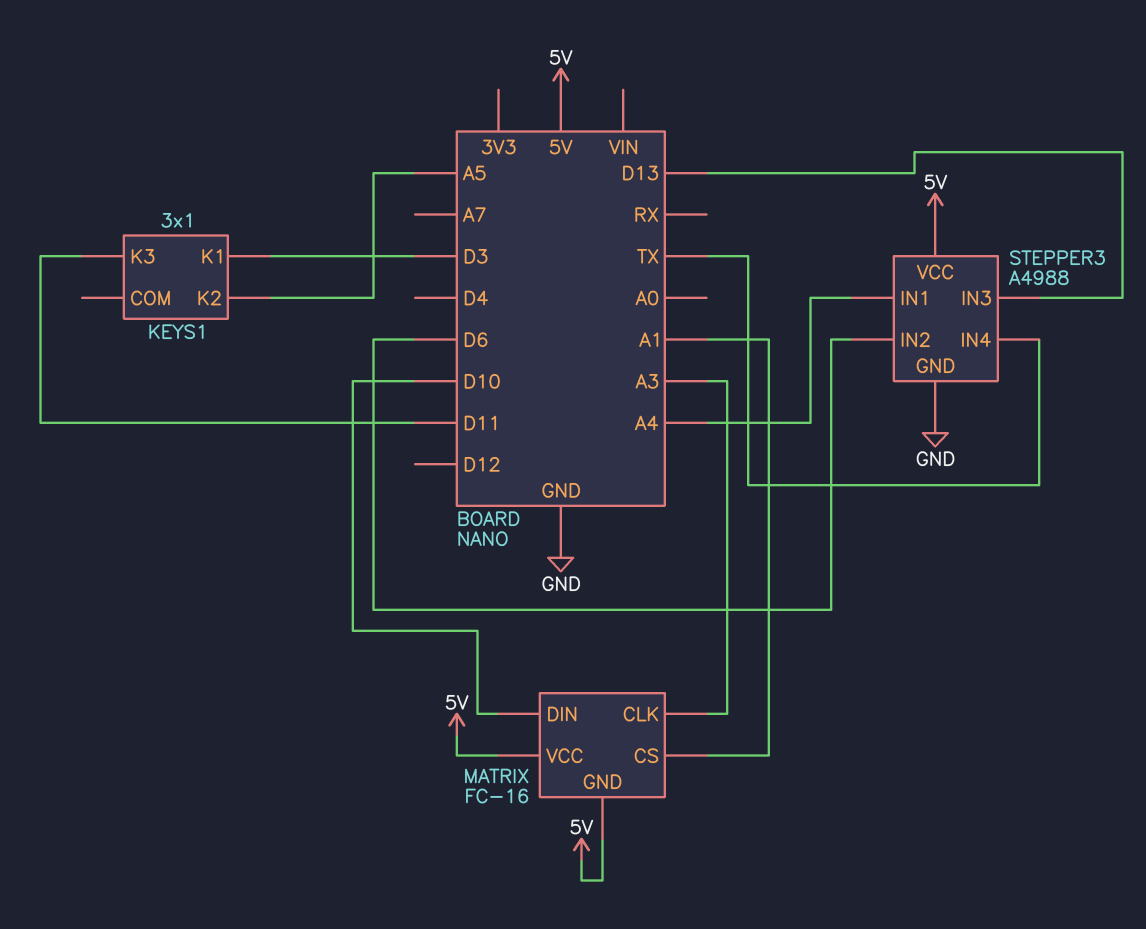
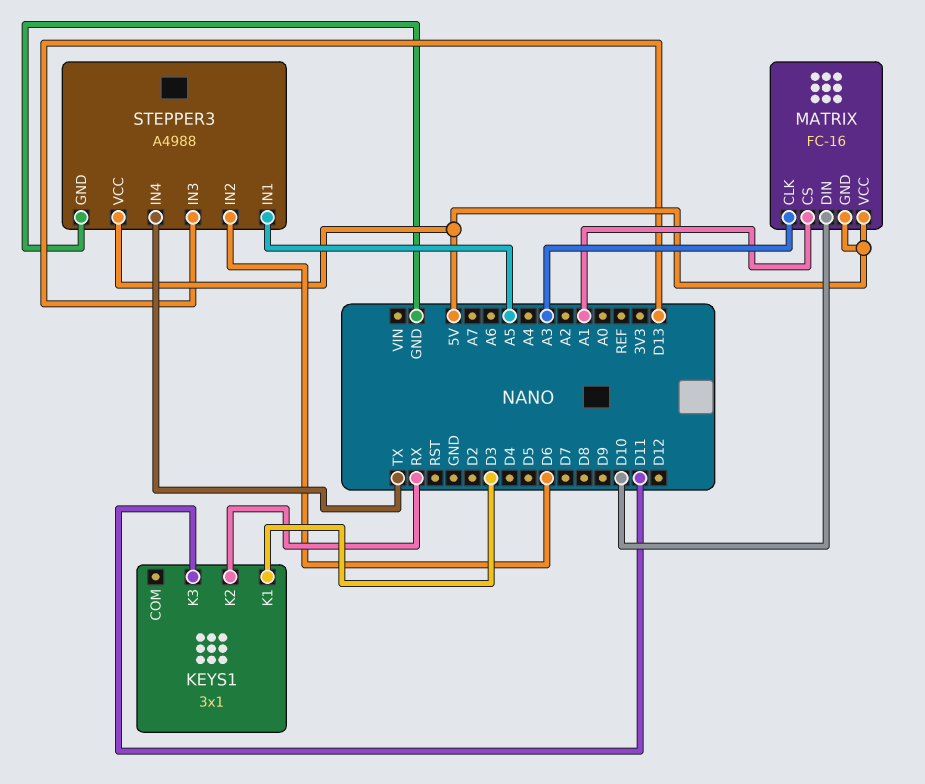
KEYS1 pin K2: A5 -> RX
STEPPER3 pin IN1: A4 -> A5

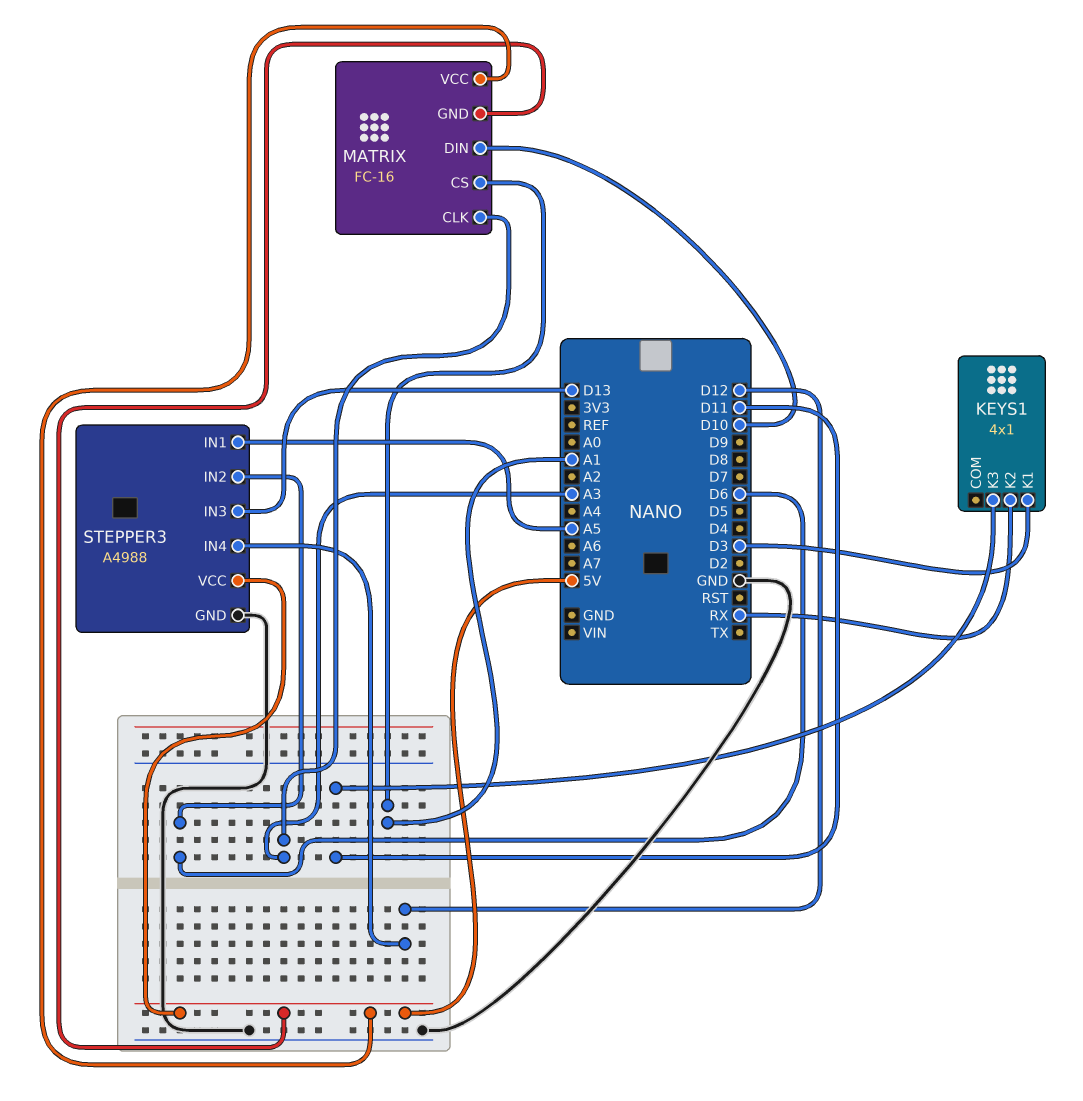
KEYS1: 3x1 -> 4x1
STEPPER3 pin IN4: TX -> D12

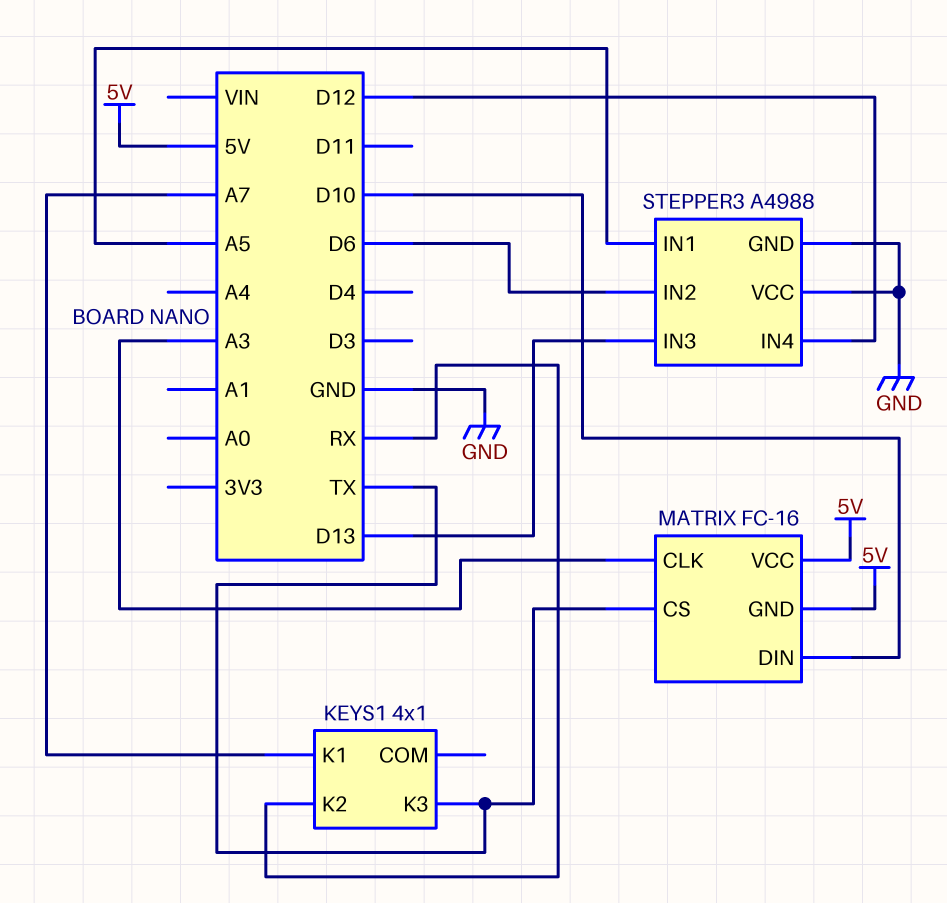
KEYS1 pin K1: D3 -> A7
KEYS1 pin K3: D11 -> TX
MATRIX pin CS: A1 -> TX
STEPPER3 pin VCC: 5V -> GND

